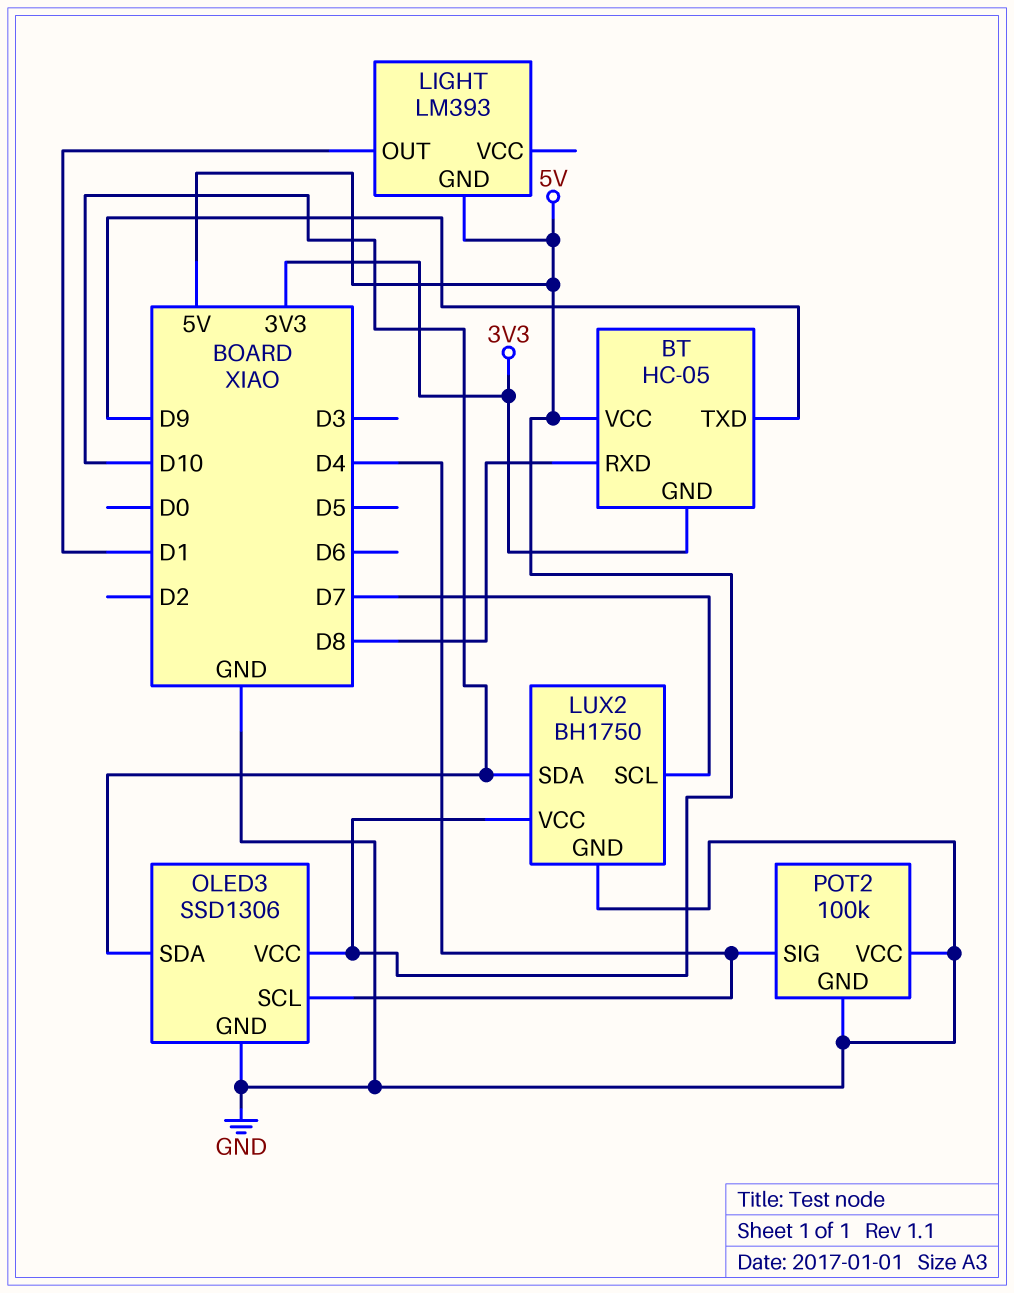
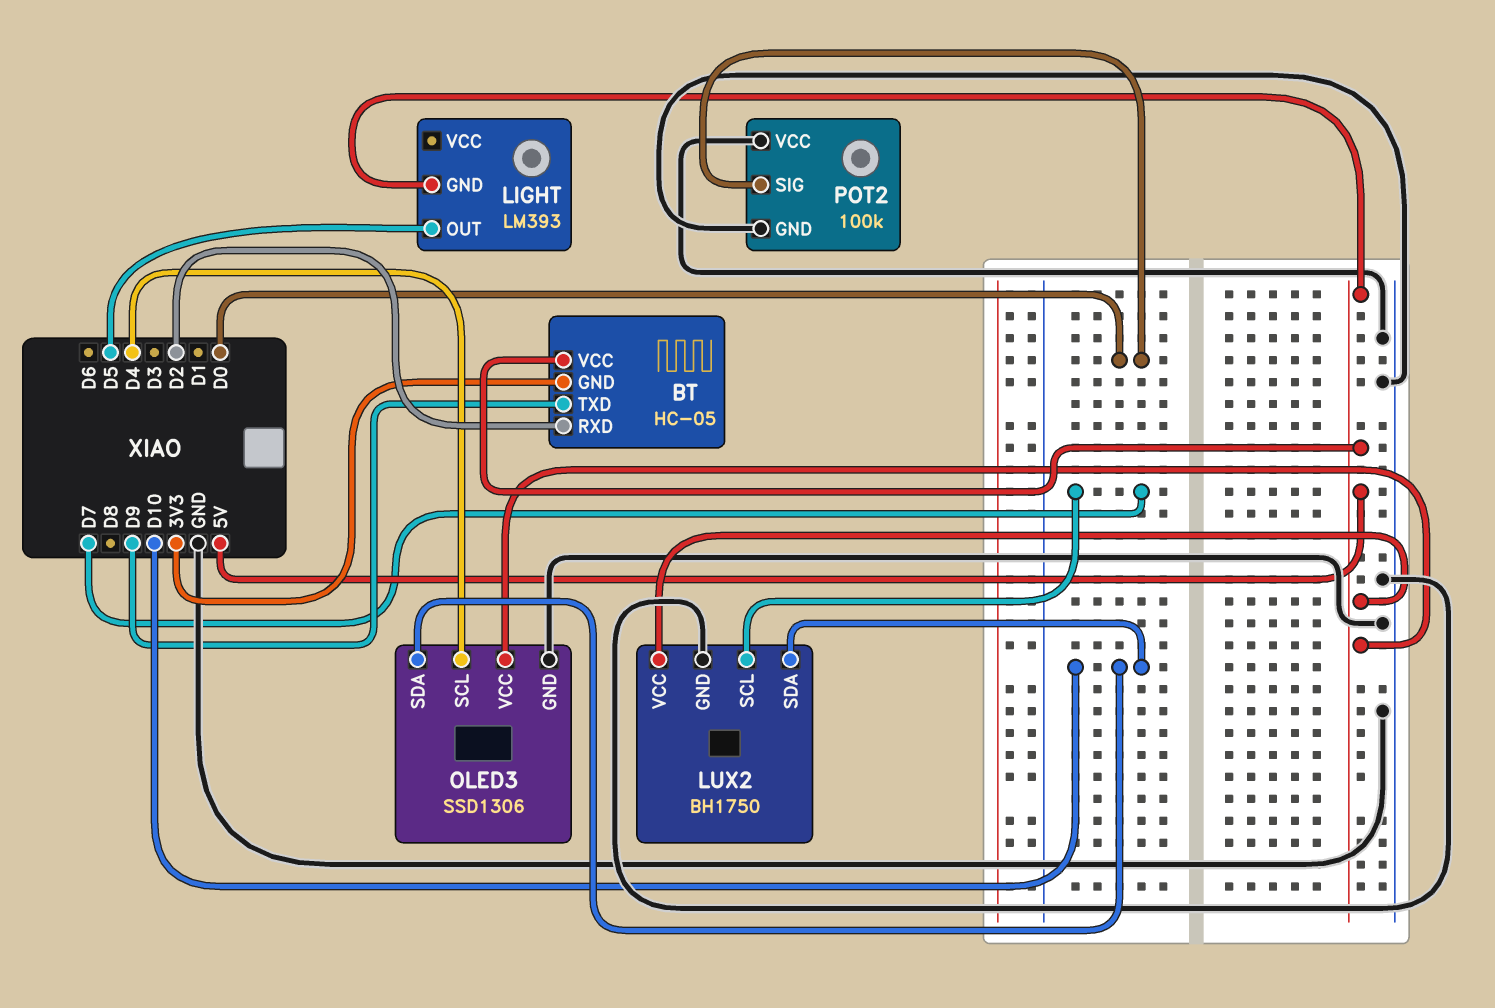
BT pin RXD: D8 -> D2
LIGHT pin OUT: D1 -> D5
POT2 pin SIG: D4 -> D0

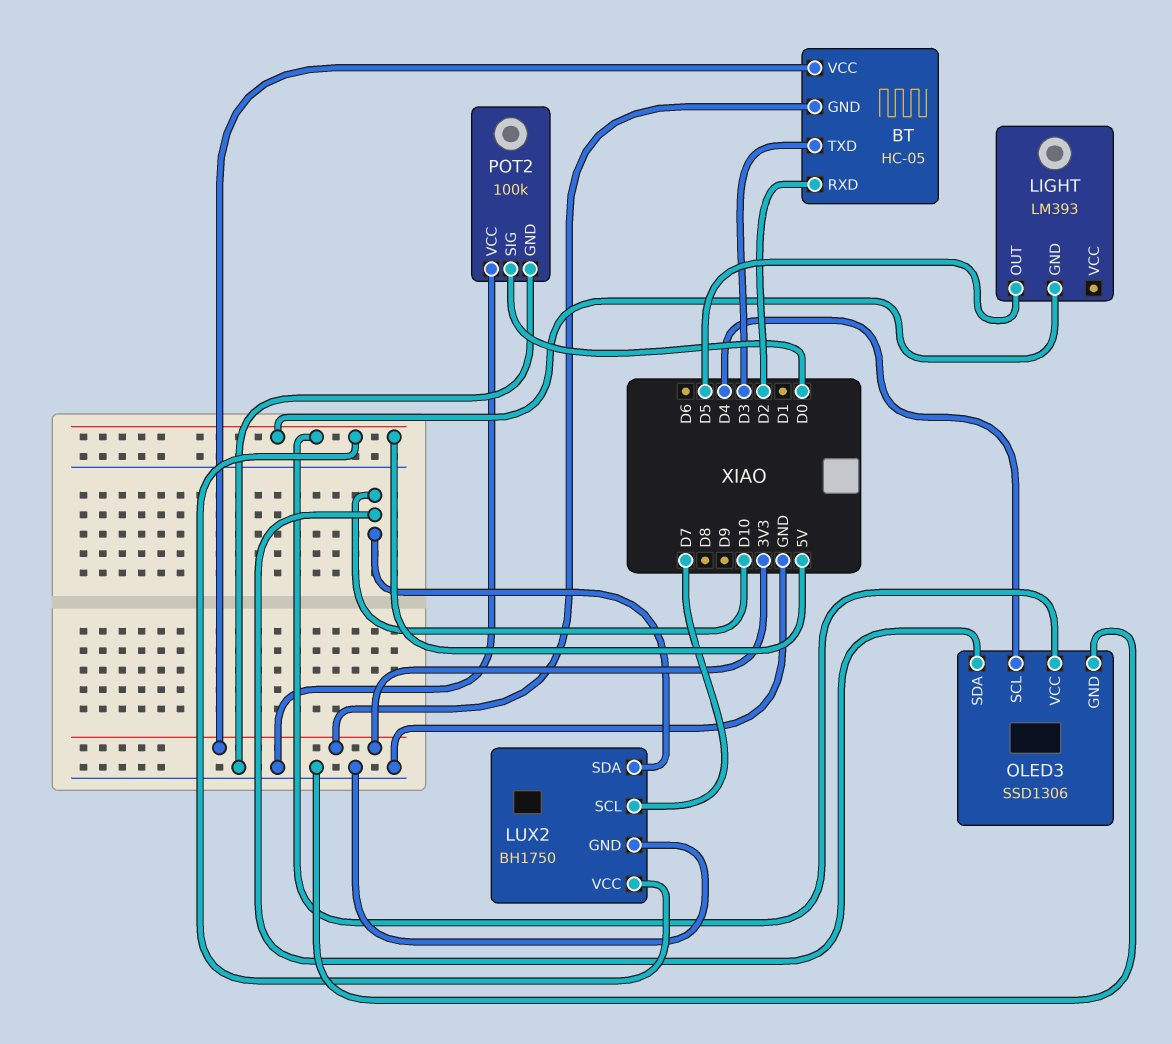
BT pin TXD: D9 -> D3
BT pin VCC: 5V -> 3V3

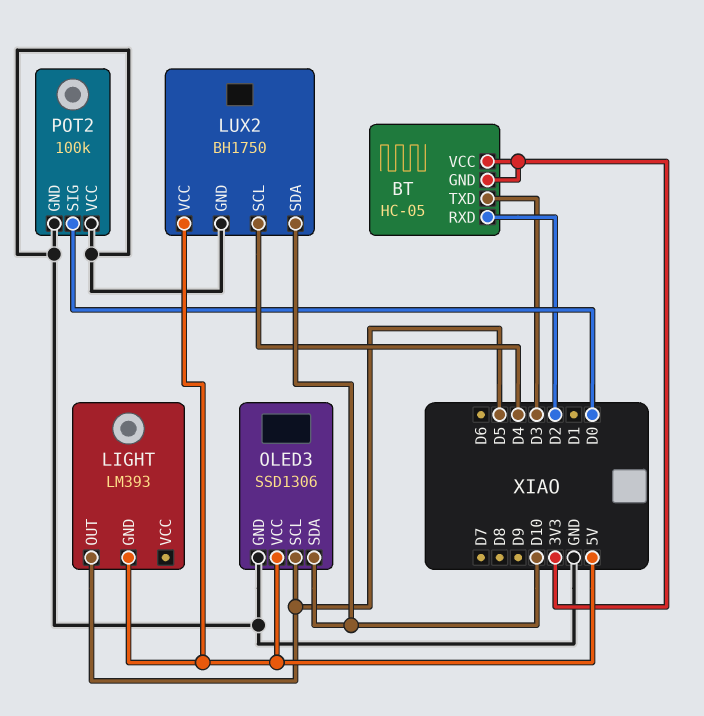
LUX2 pin SCL: D7 -> D4
OLED3 pin SCL: D4 -> D5

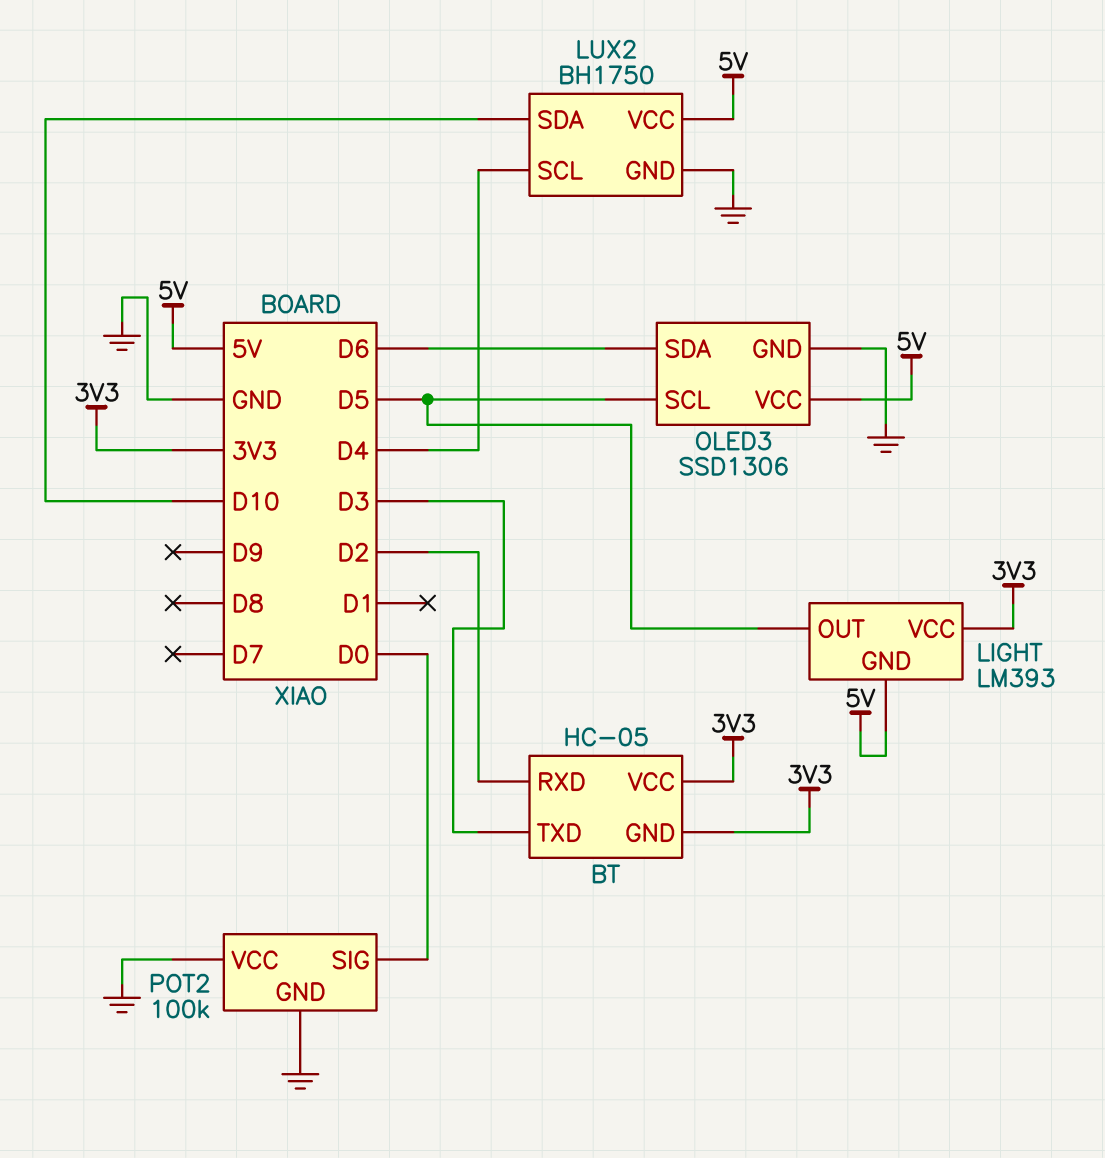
LIGHT pin VCC: none -> 3V3
OLED3 pin SDA: D10 -> D6

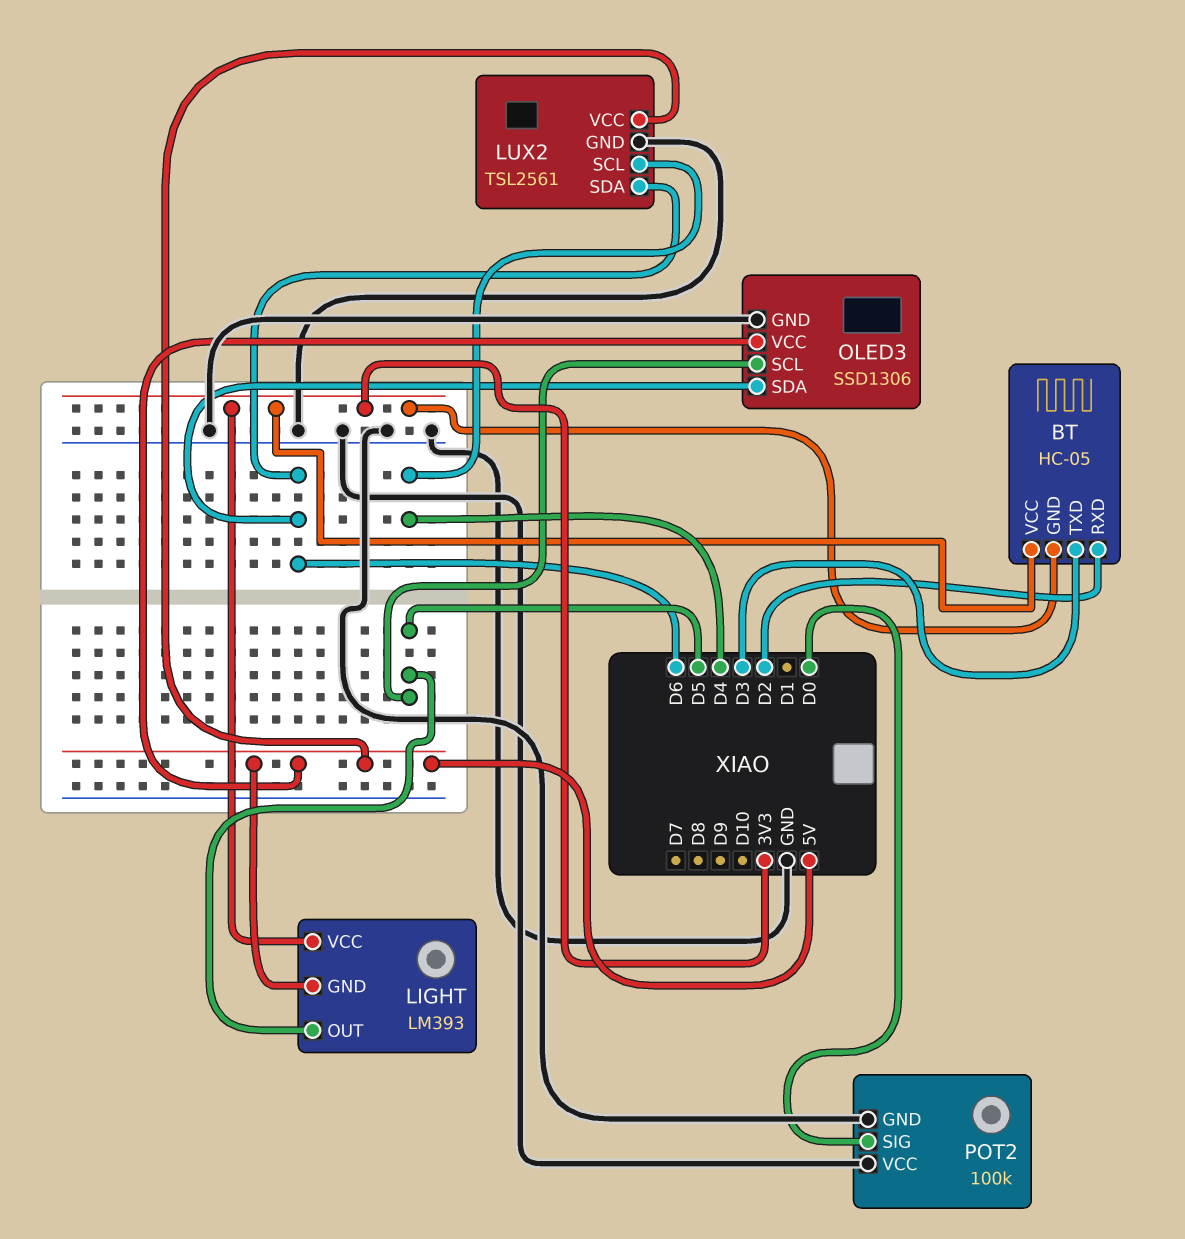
LUX2: BH1750 -> TSL2561
LUX2 pin SDA: D10 -> D6

